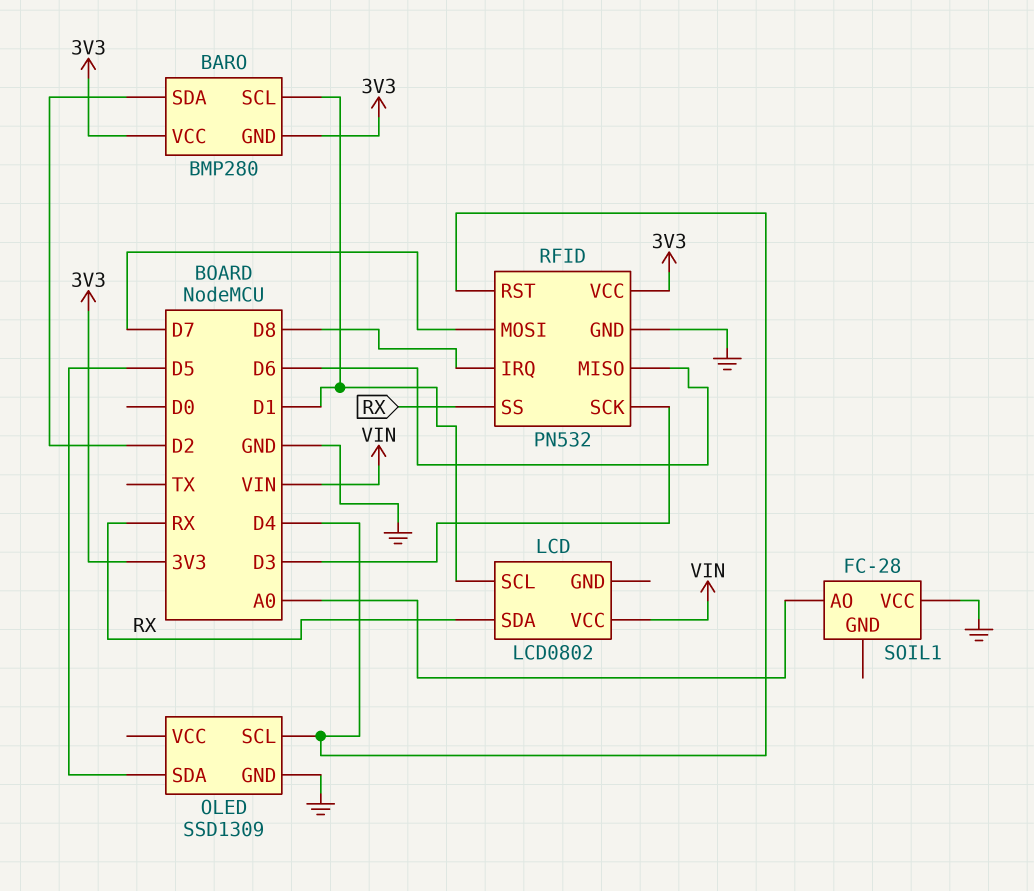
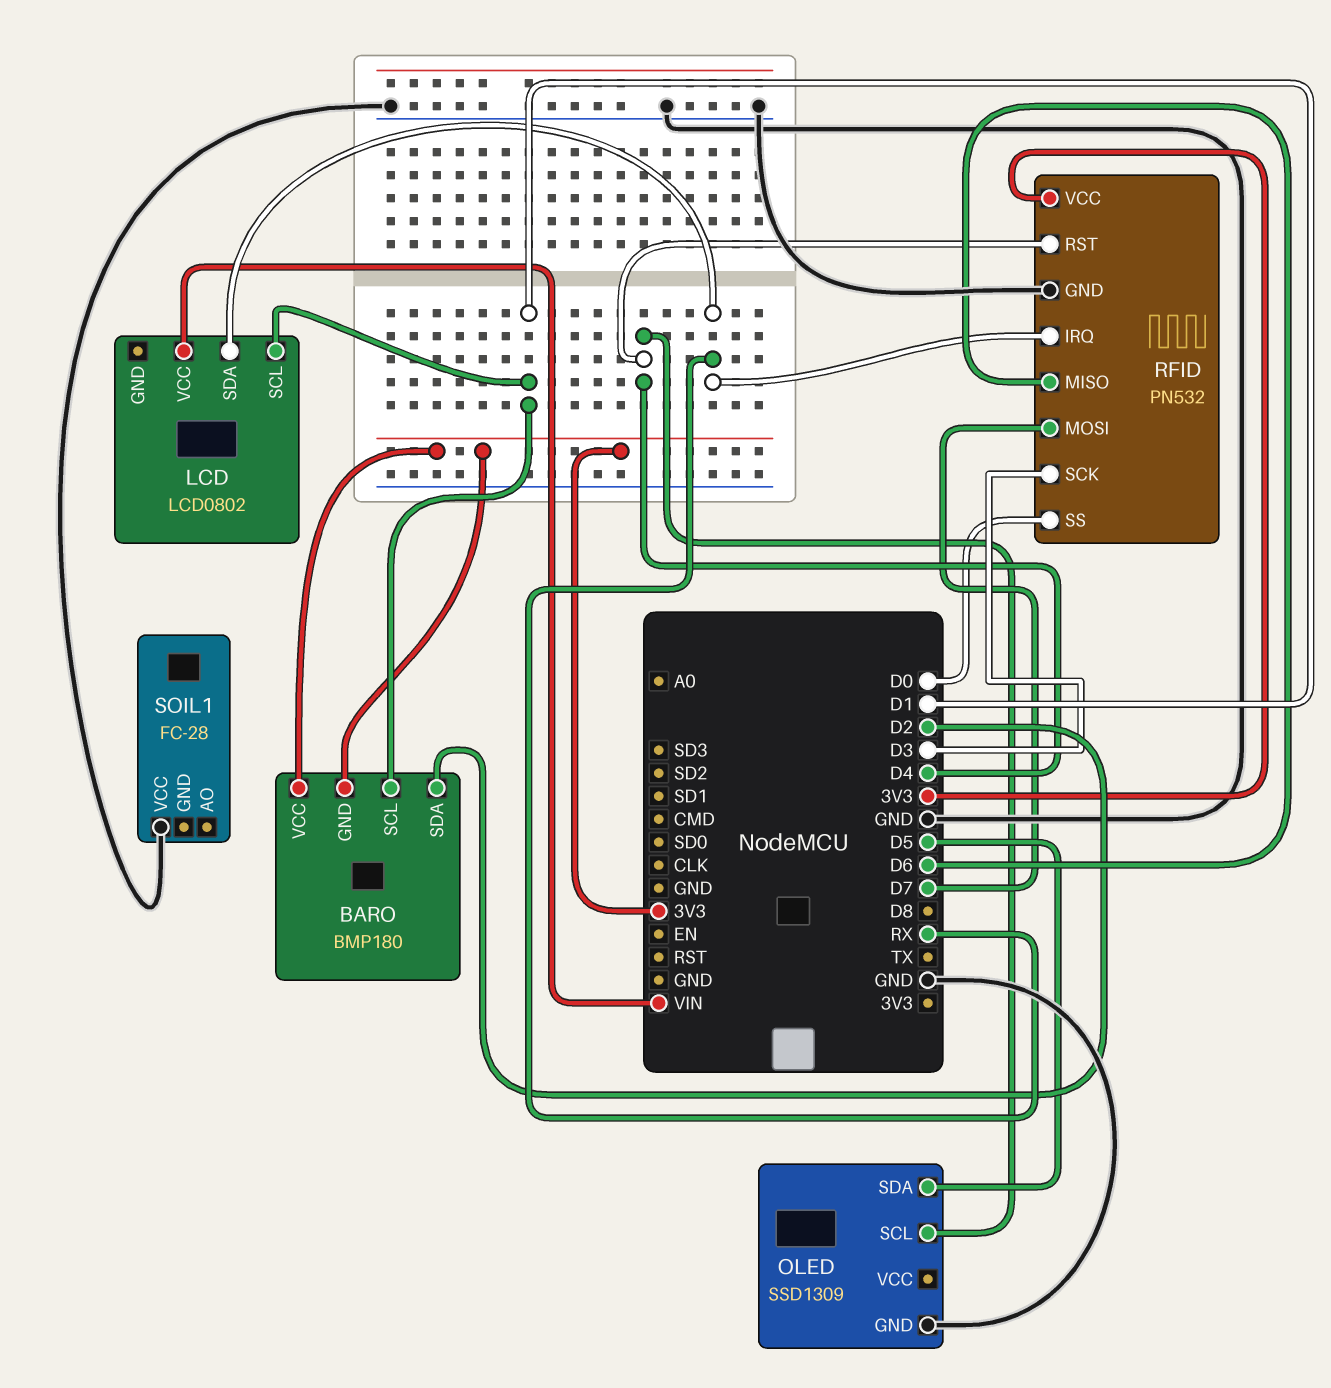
BARO: BMP280 -> BMP180
RFID pin IRQ: D8 -> RX
RFID pin SS: RX -> D0
SOIL1 pin AO: A0 -> none

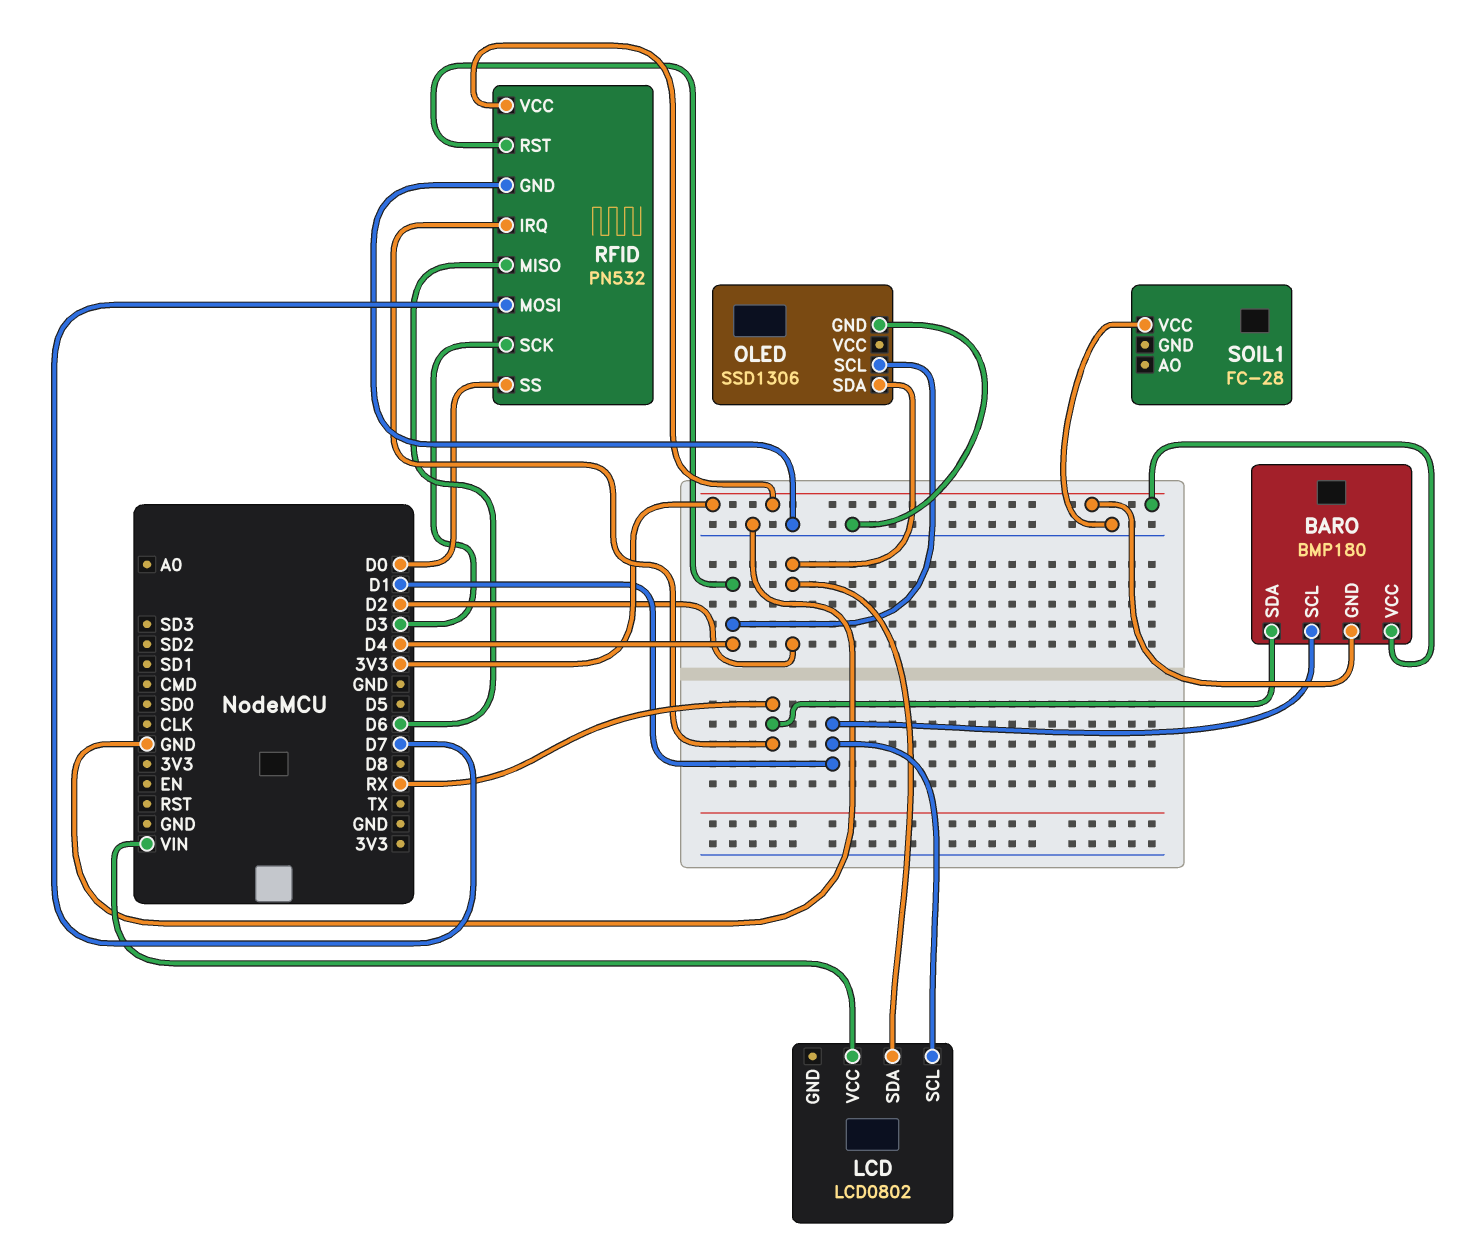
BARO pin SDA: D2 -> RX
LCD pin SDA: RX -> D2
OLED: SSD1309 -> SSD1306
OLED pin SDA: D5 -> D2

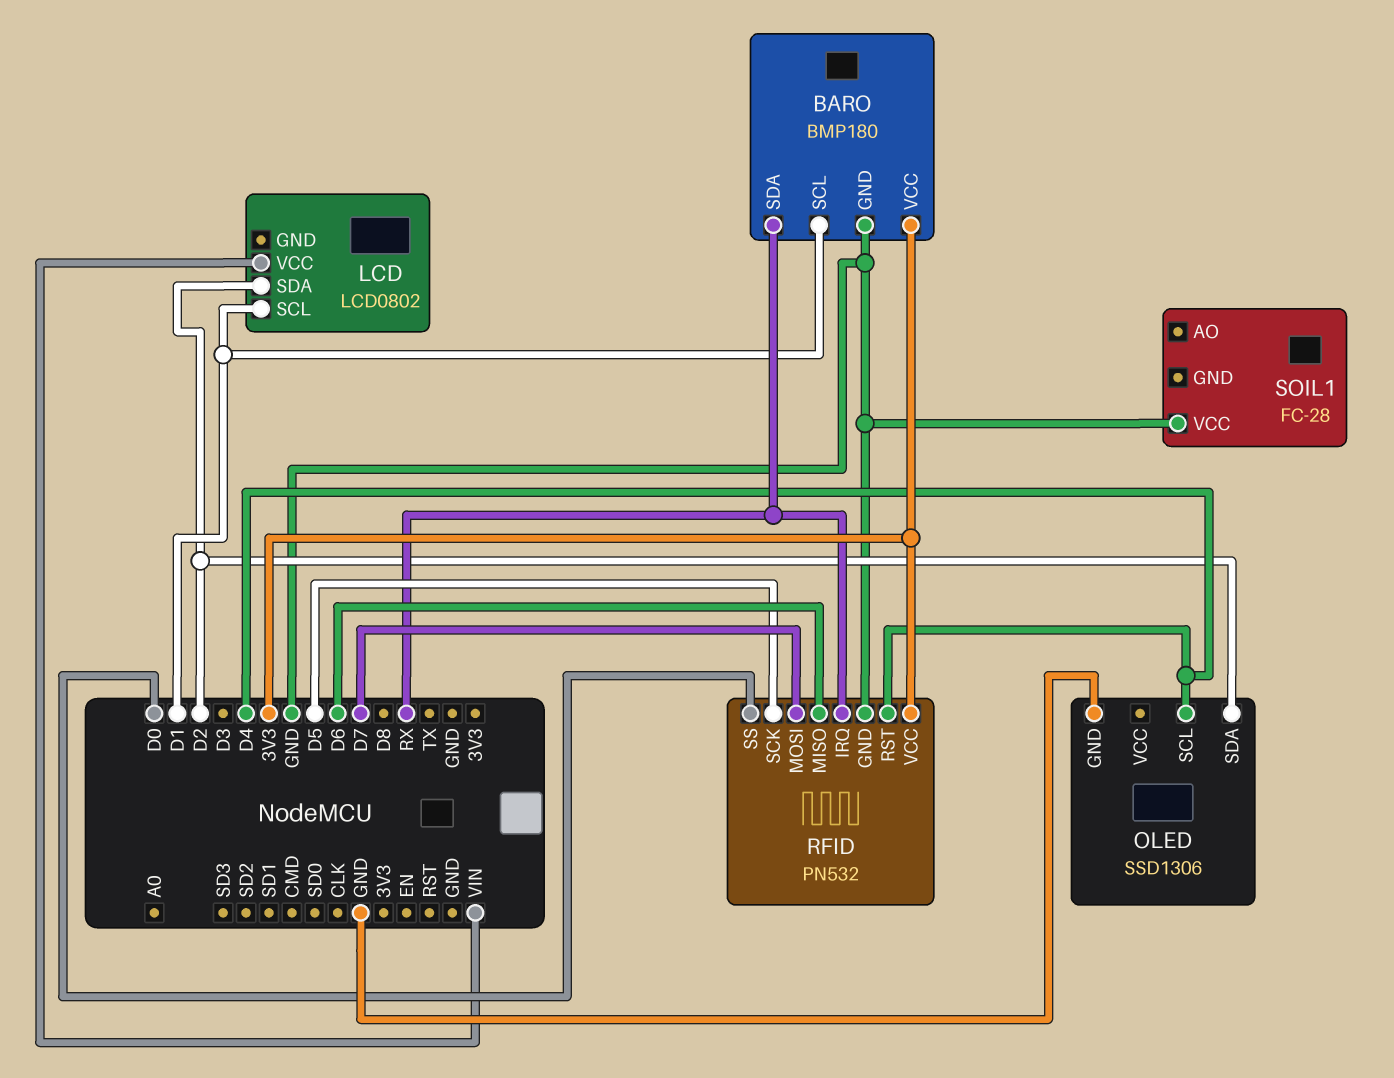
BARO pin GND: 3V3 -> GND
RFID pin SCK: D3 -> D5

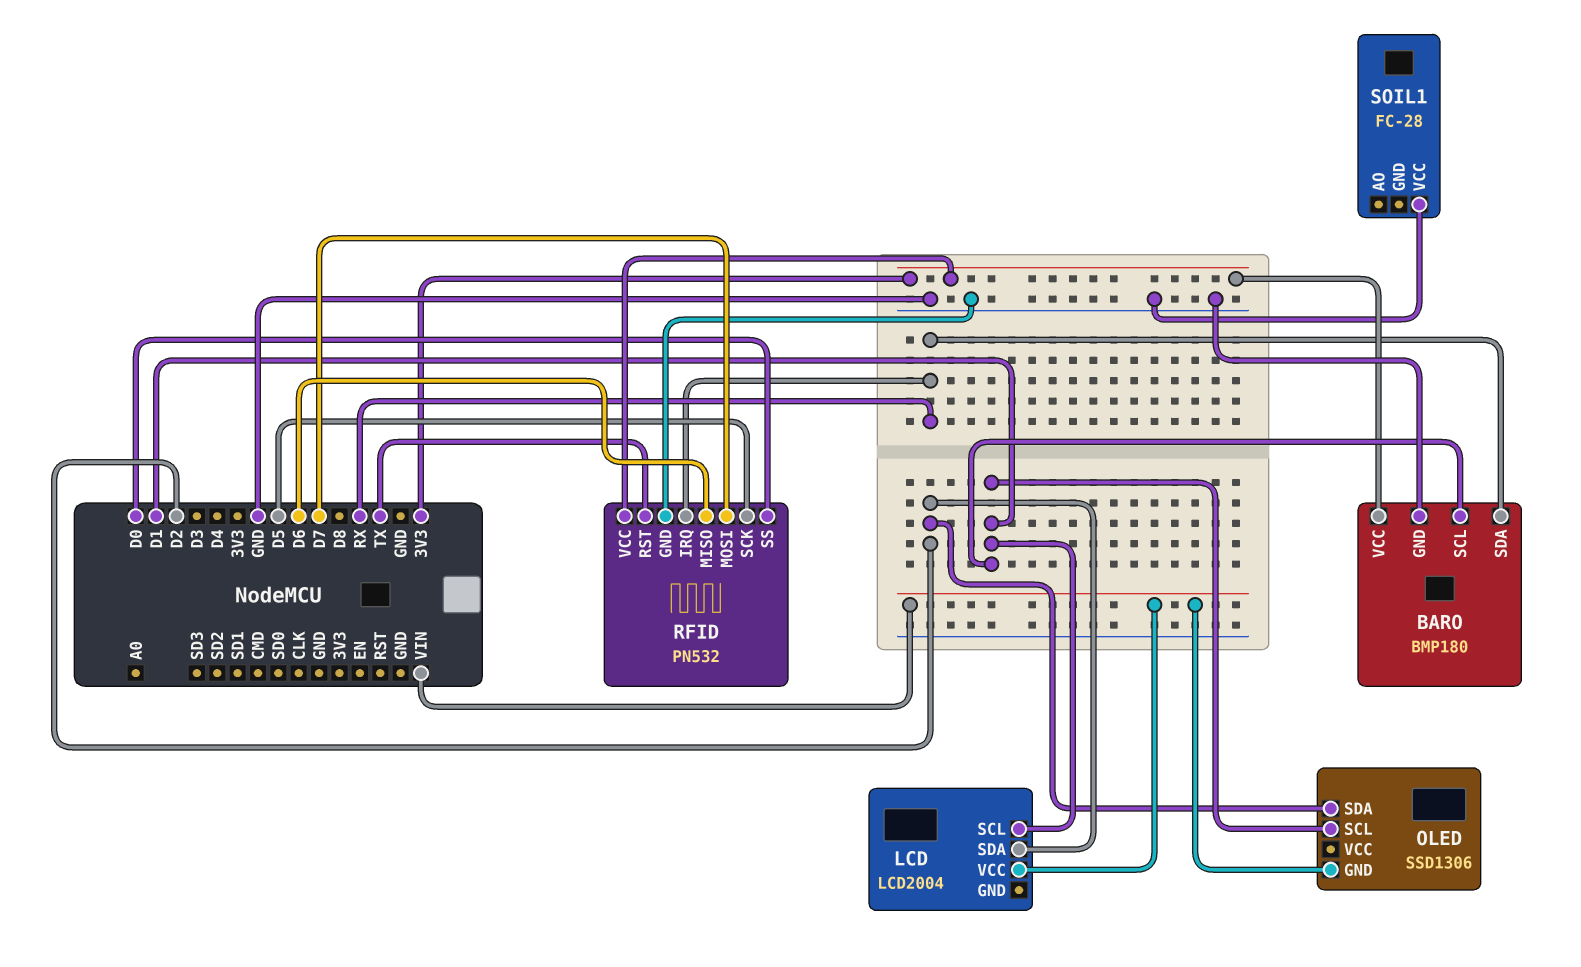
LCD: LCD0802 -> LCD2004
OLED pin GND: GND -> VIN
OLED pin SCL: D4 -> D1
RFID pin RST: D4 -> TX

